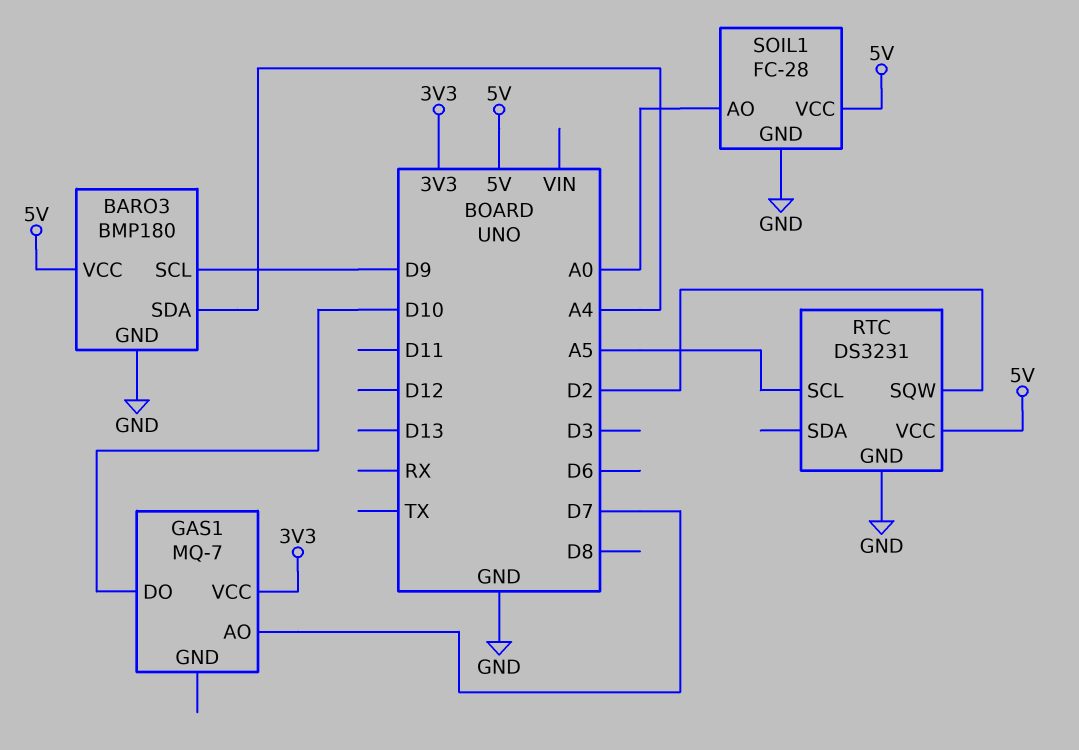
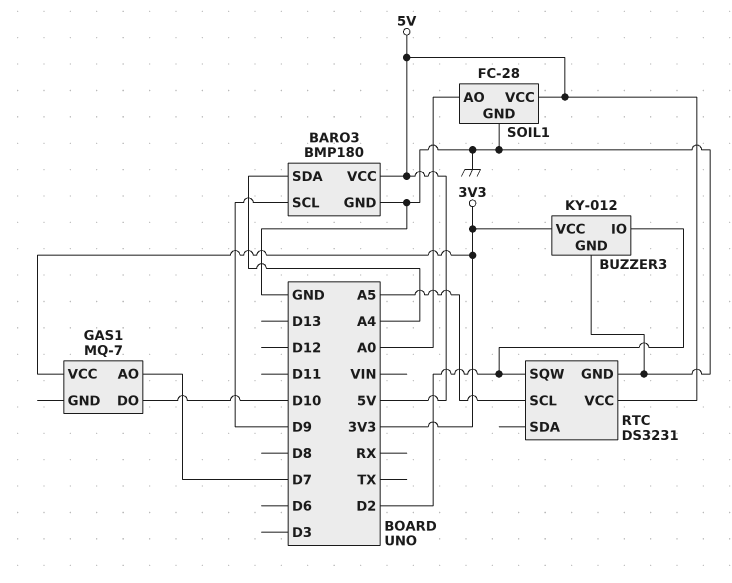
BUZZER3: none -> KY-012
BUZZER3 pin GND: none -> GND
BUZZER3 pin IO: none -> D2
BUZZER3 pin VCC: none -> 3V3

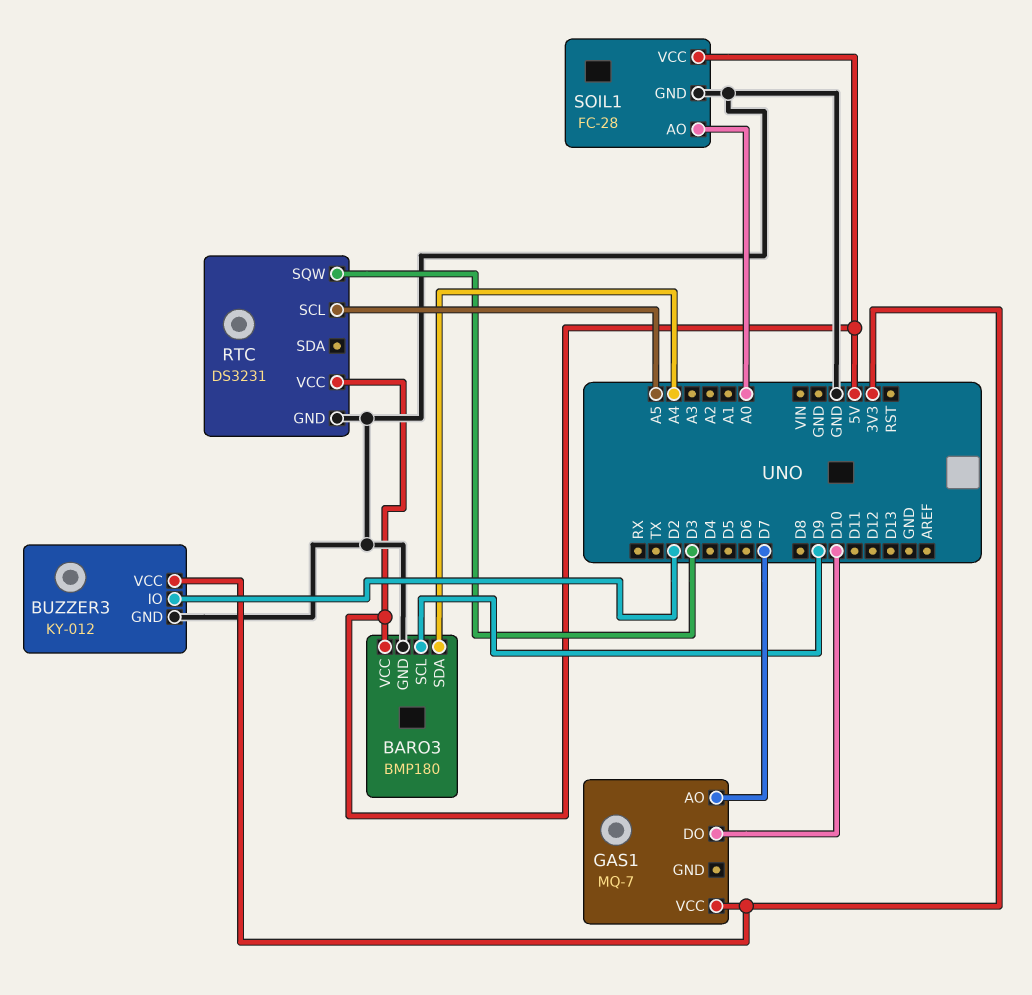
RTC pin SQW: D2 -> D3

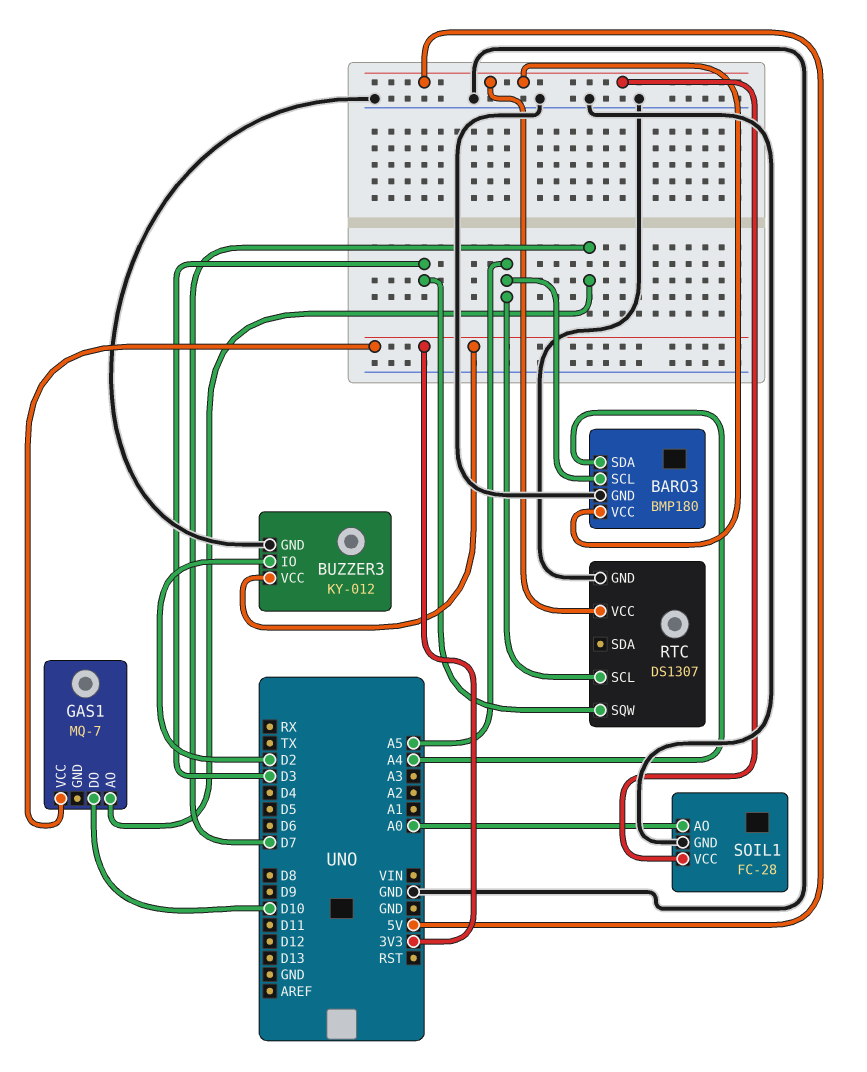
BARO3 pin SCL: D9 -> A5
RTC: DS3231 -> DS1307

